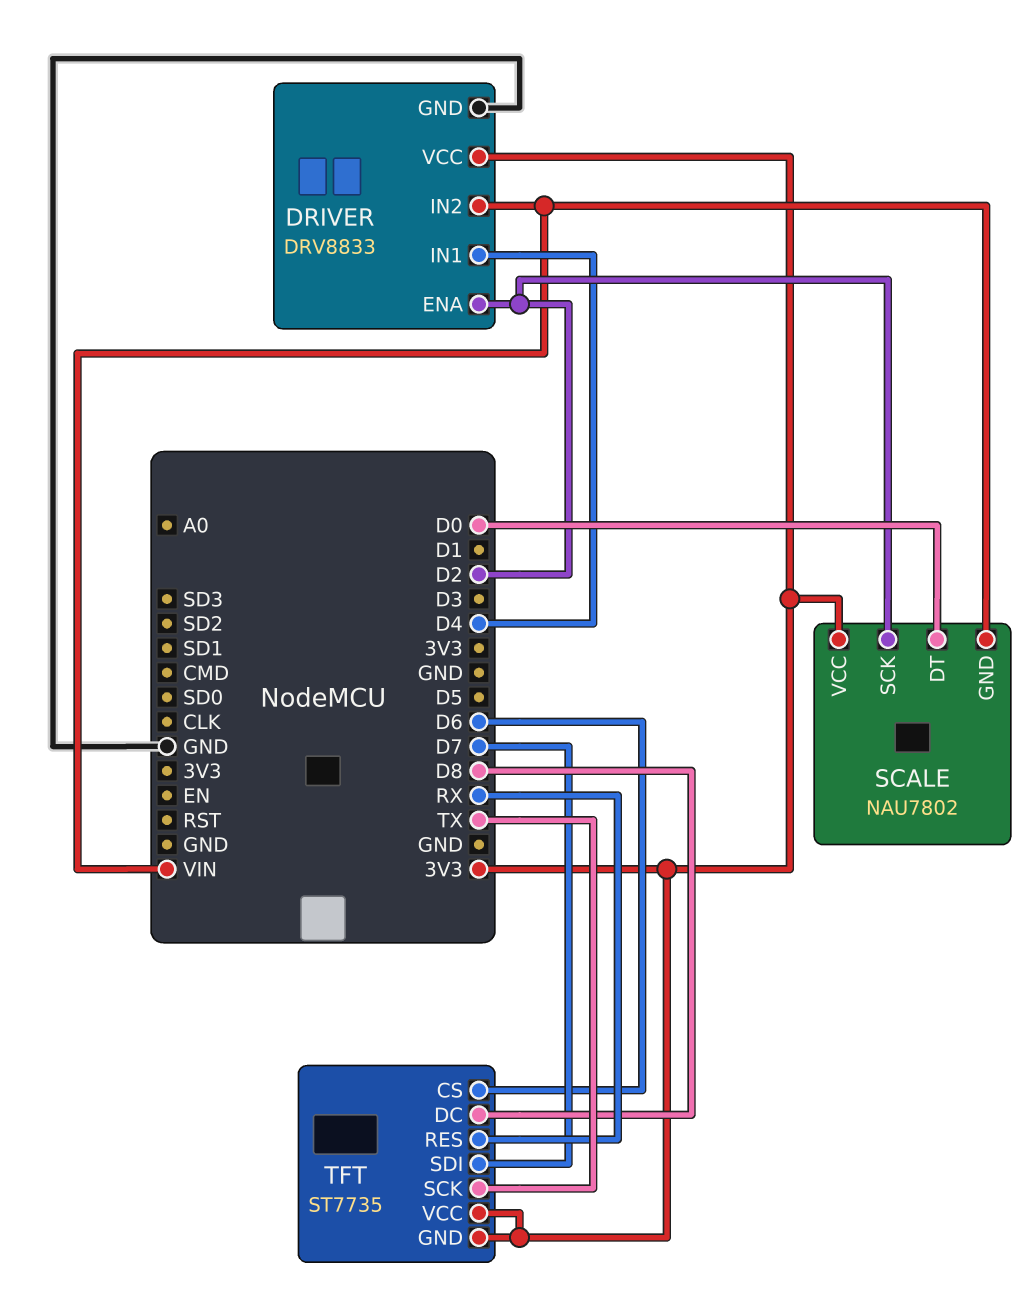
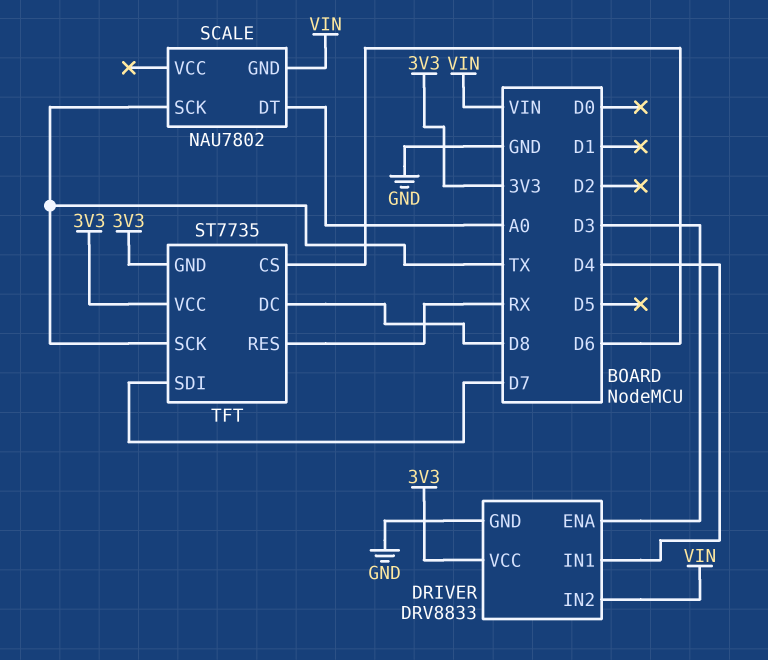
DRIVER pin ENA: D2 -> D3
SCALE pin DT: D0 -> A0
SCALE pin SCK: D2 -> TX
SCALE pin VCC: 3V3 -> none

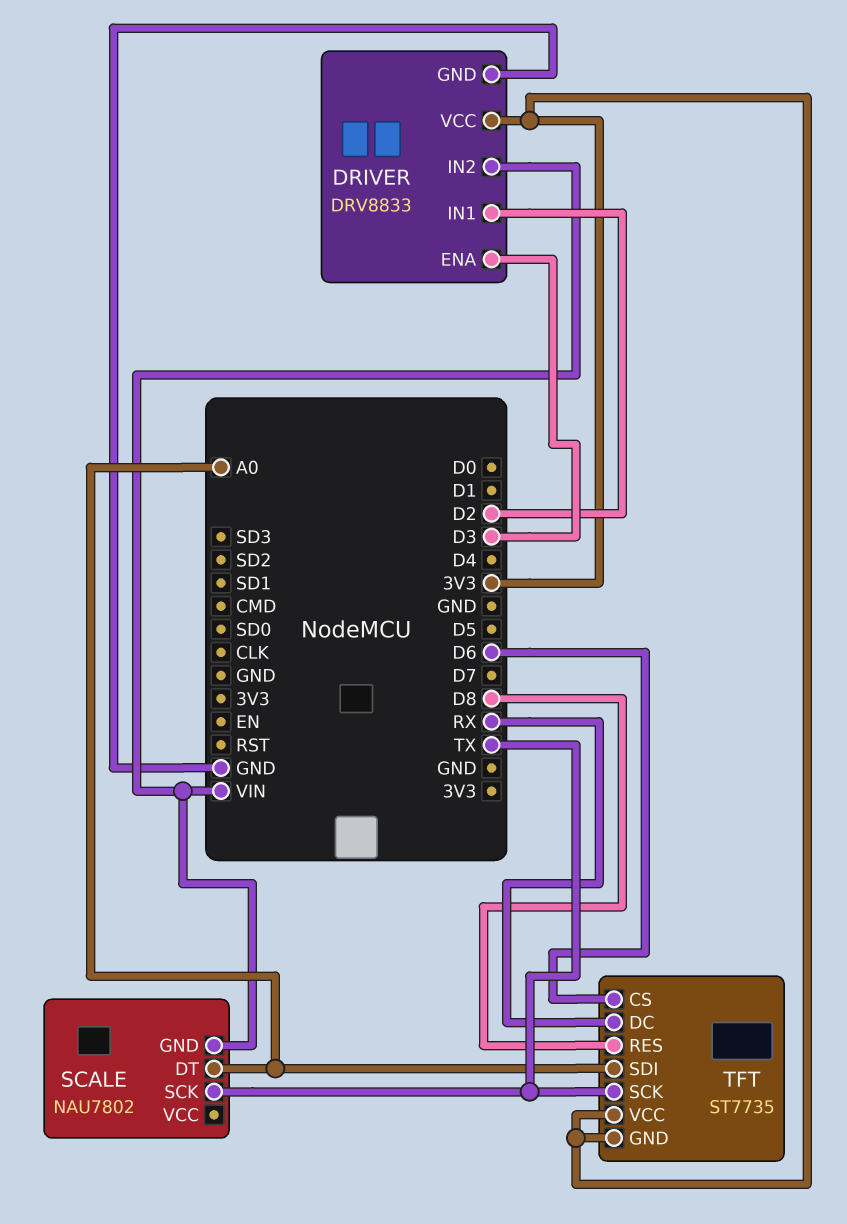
DRIVER pin IN1: D4 -> D2
TFT pin DC: D8 -> RX
TFT pin RES: RX -> D8
TFT pin SDI: D7 -> A0

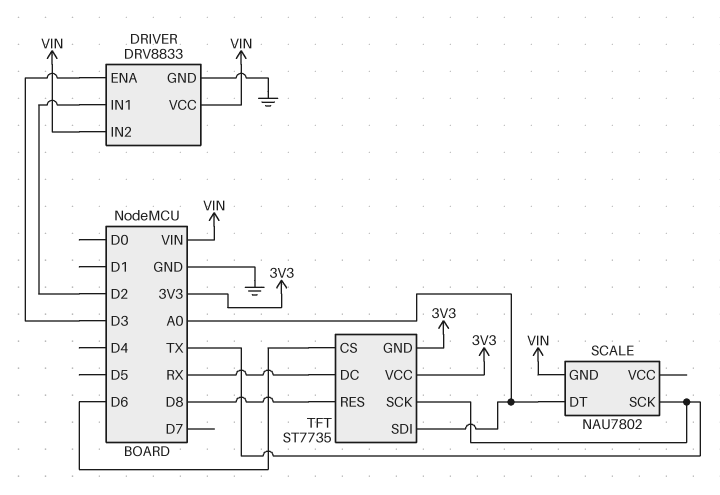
DRIVER pin VCC: 3V3 -> VIN

